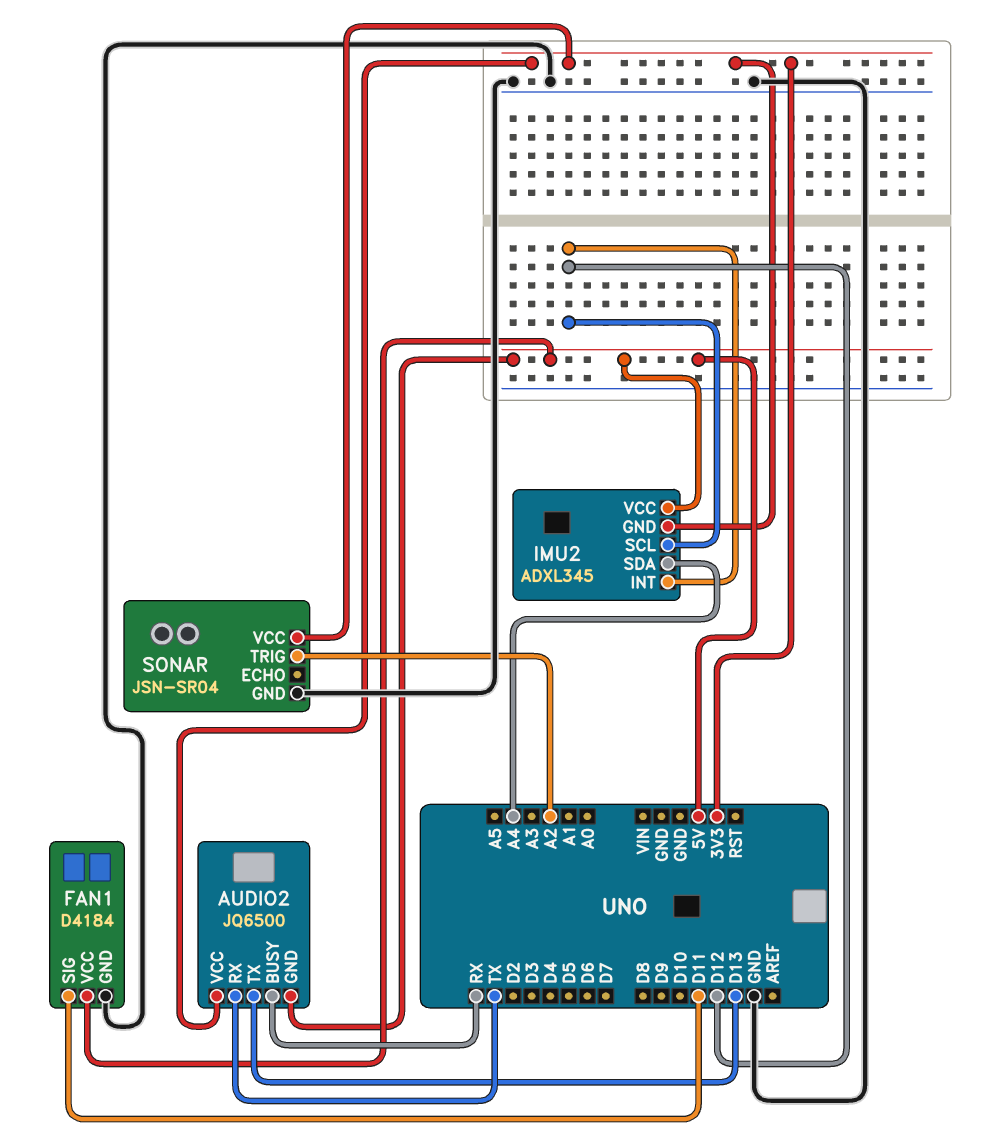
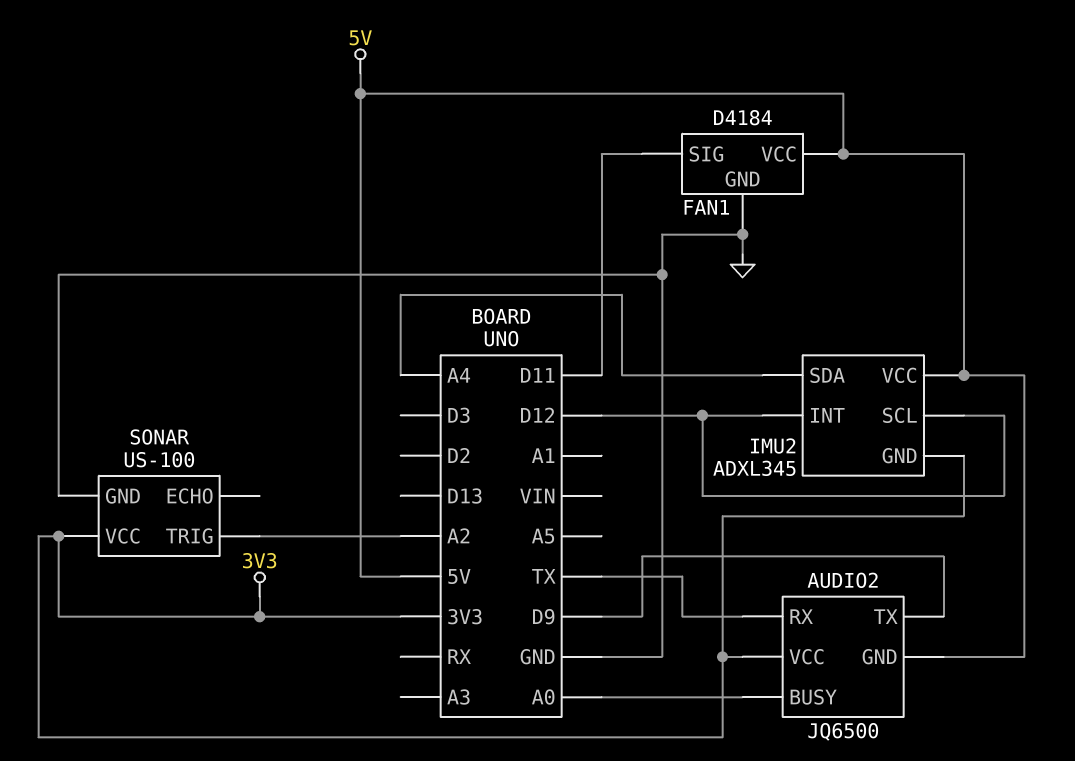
AUDIO2 pin BUSY: RX -> A0
AUDIO2 pin TX: D13 -> D9
SONAR: JSN-SR04 -> US-100

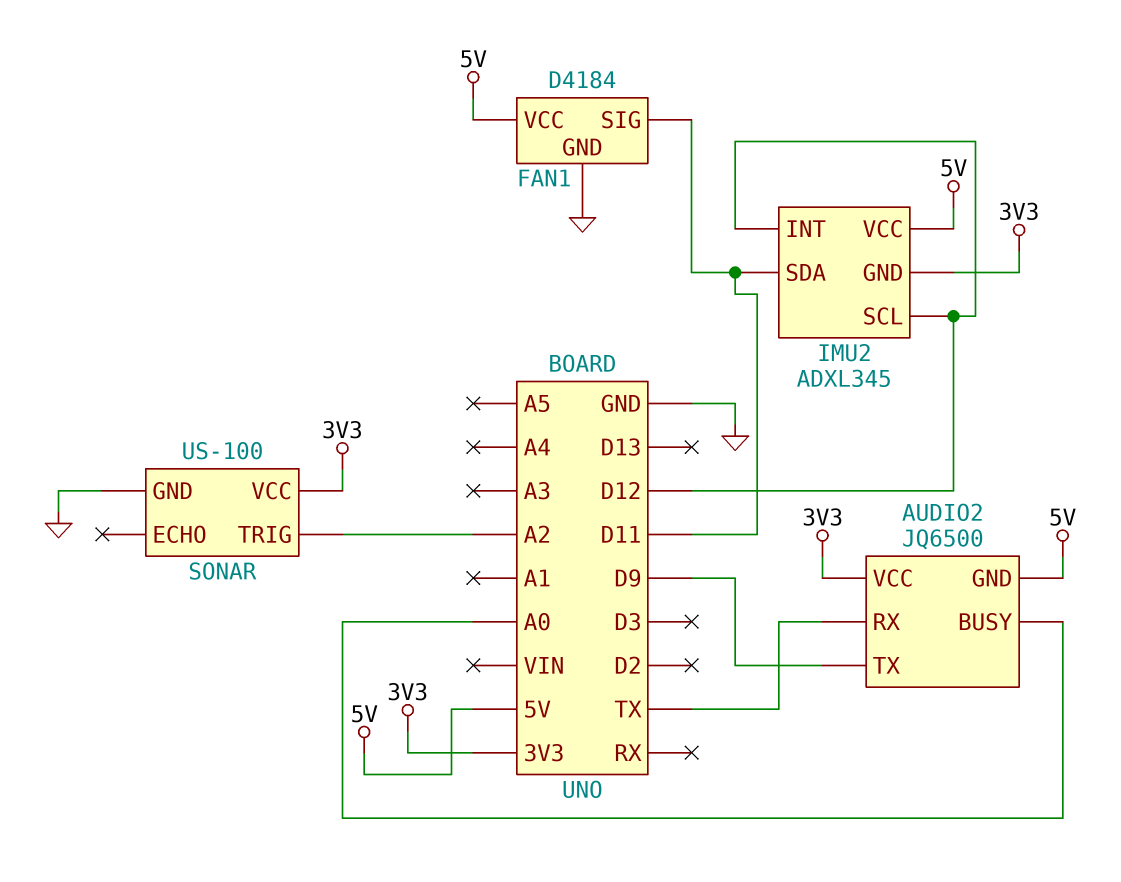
IMU2 pin SDA: A4 -> D11

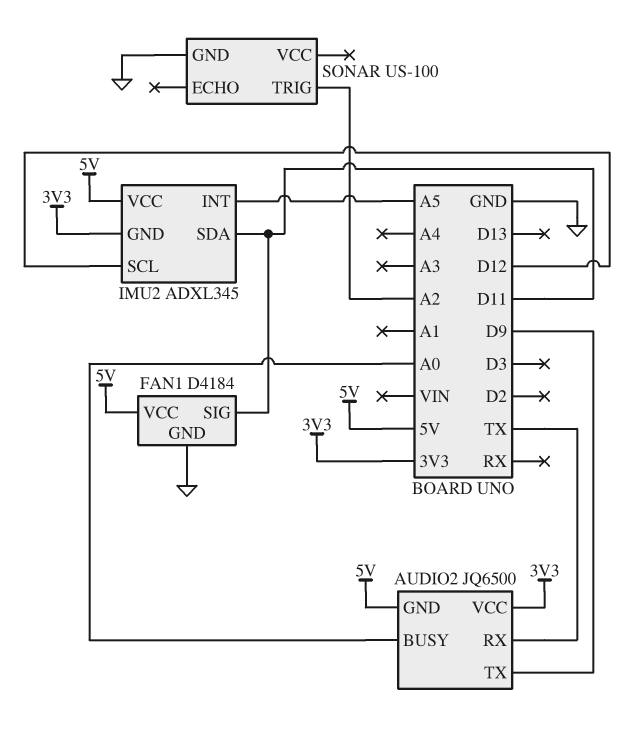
IMU2 pin INT: D12 -> A5
SONAR pin VCC: 3V3 -> none

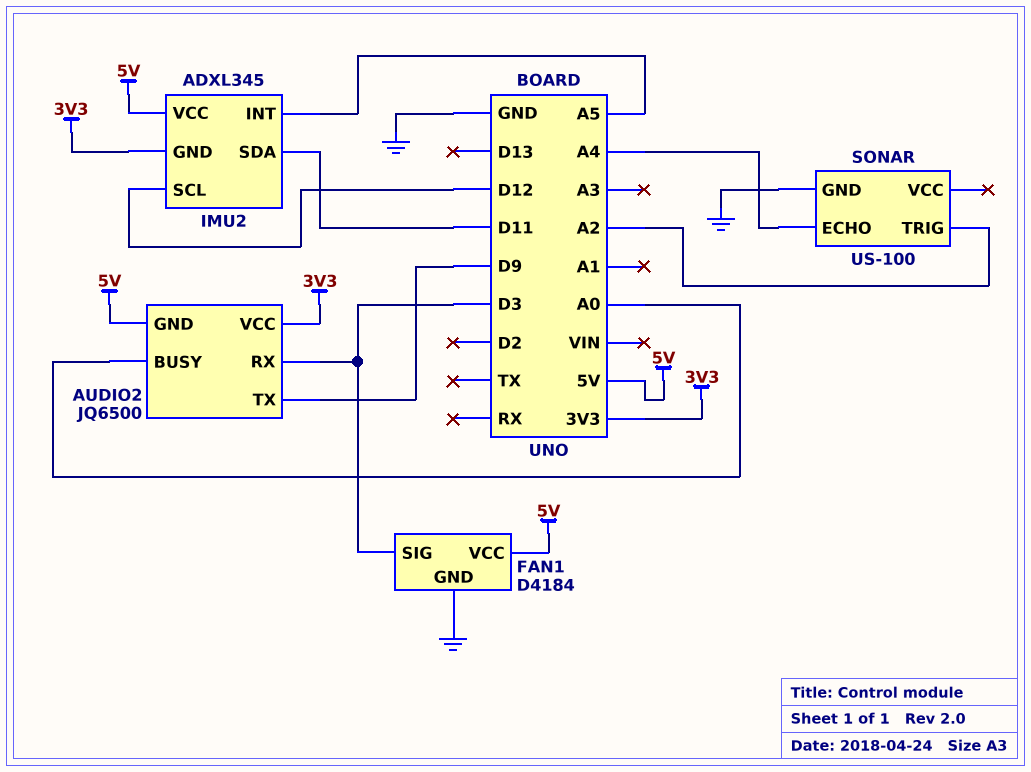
AUDIO2 pin RX: TX -> D3
FAN1 pin SIG: D11 -> D3
SONAR pin ECHO: none -> A4

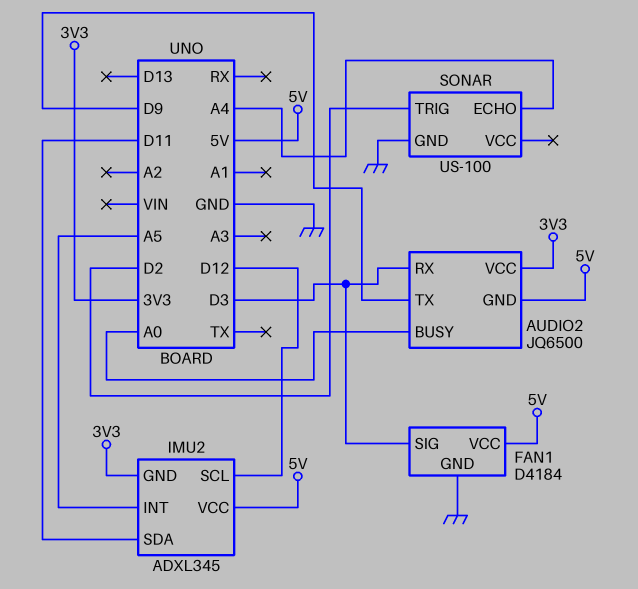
SONAR pin TRIG: A2 -> D2

